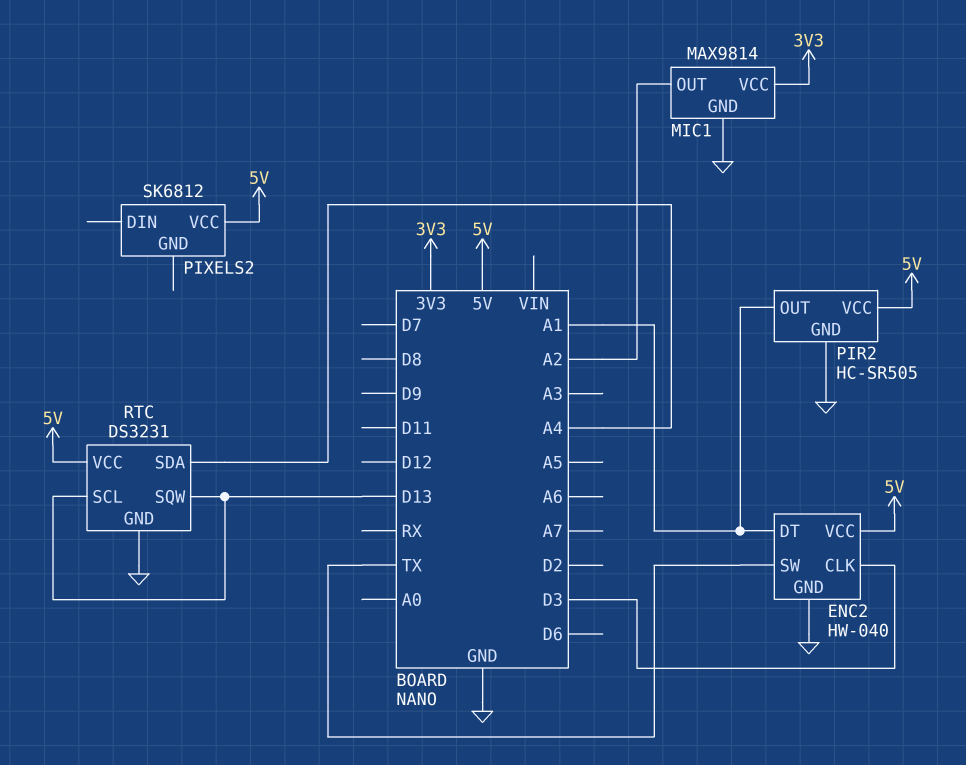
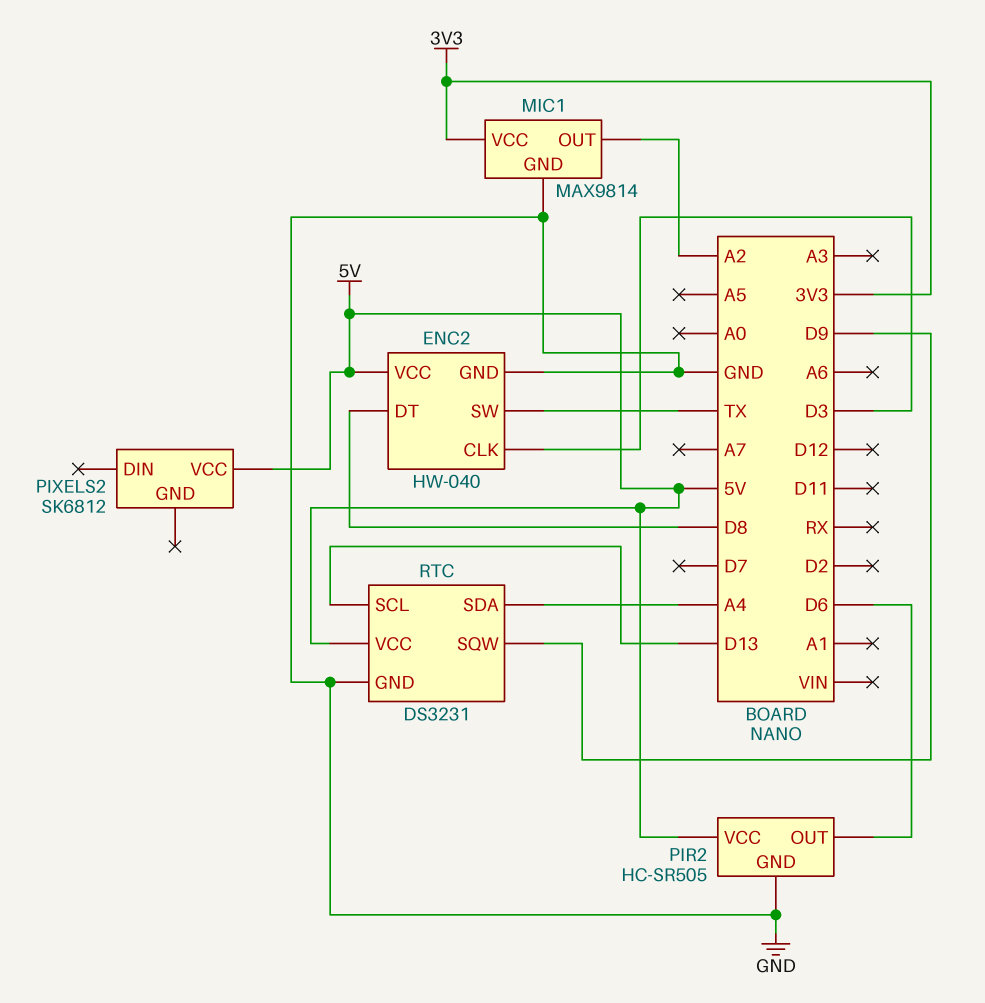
ENC2 pin DT: A1 -> D8
PIR2 pin OUT: A1 -> D6
RTC pin SQW: D13 -> D9

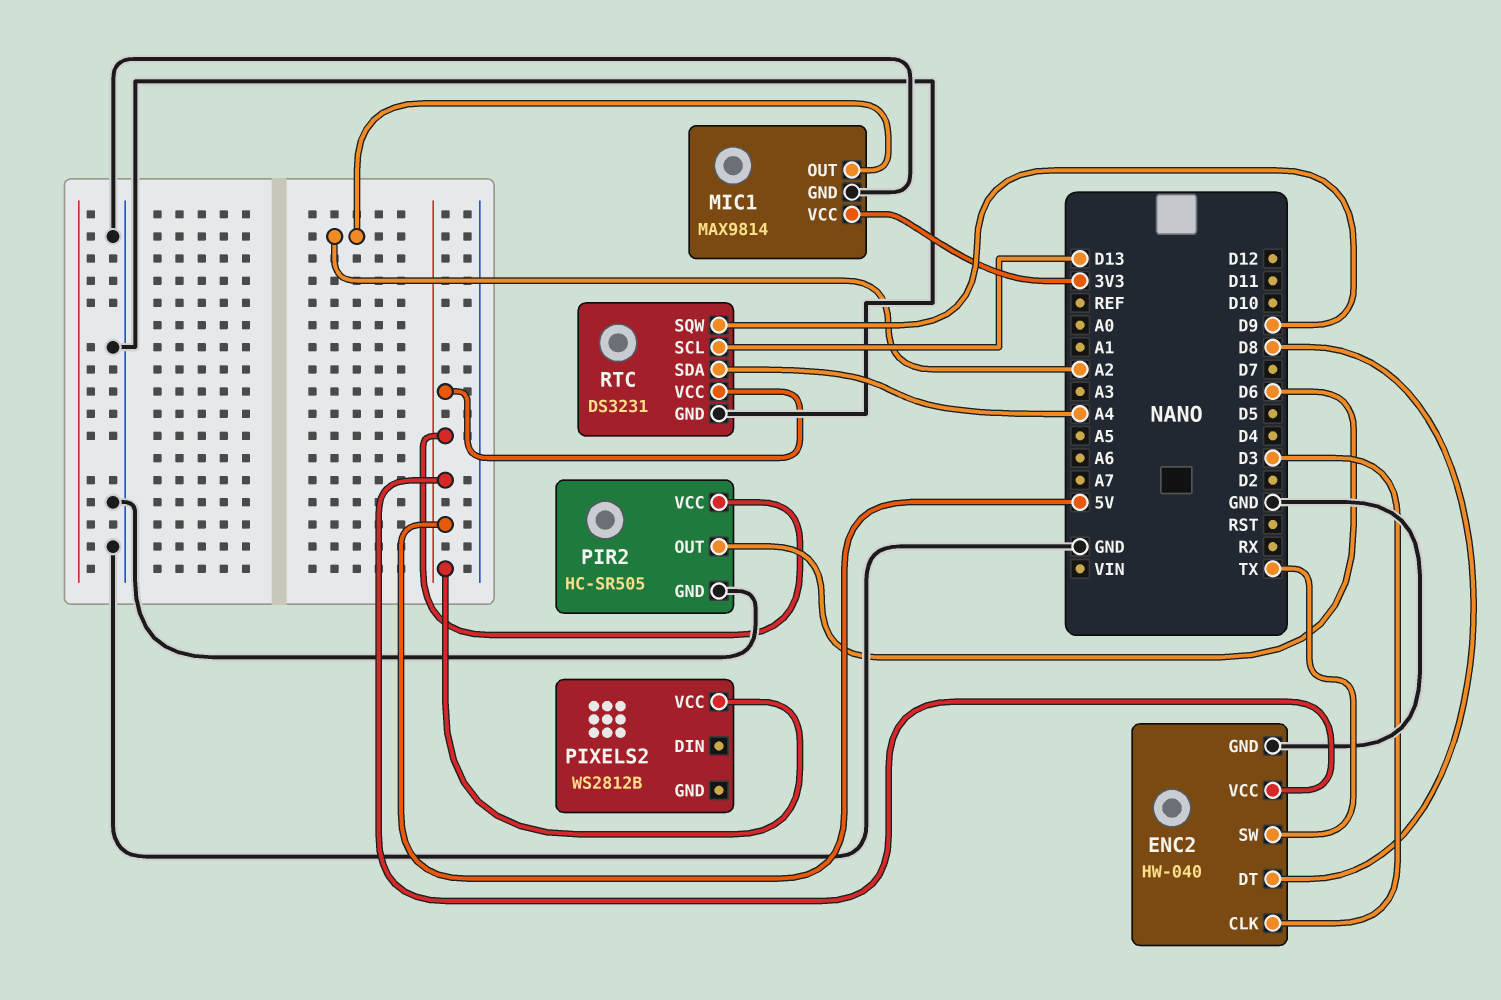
PIXELS2: SK6812 -> WS2812B

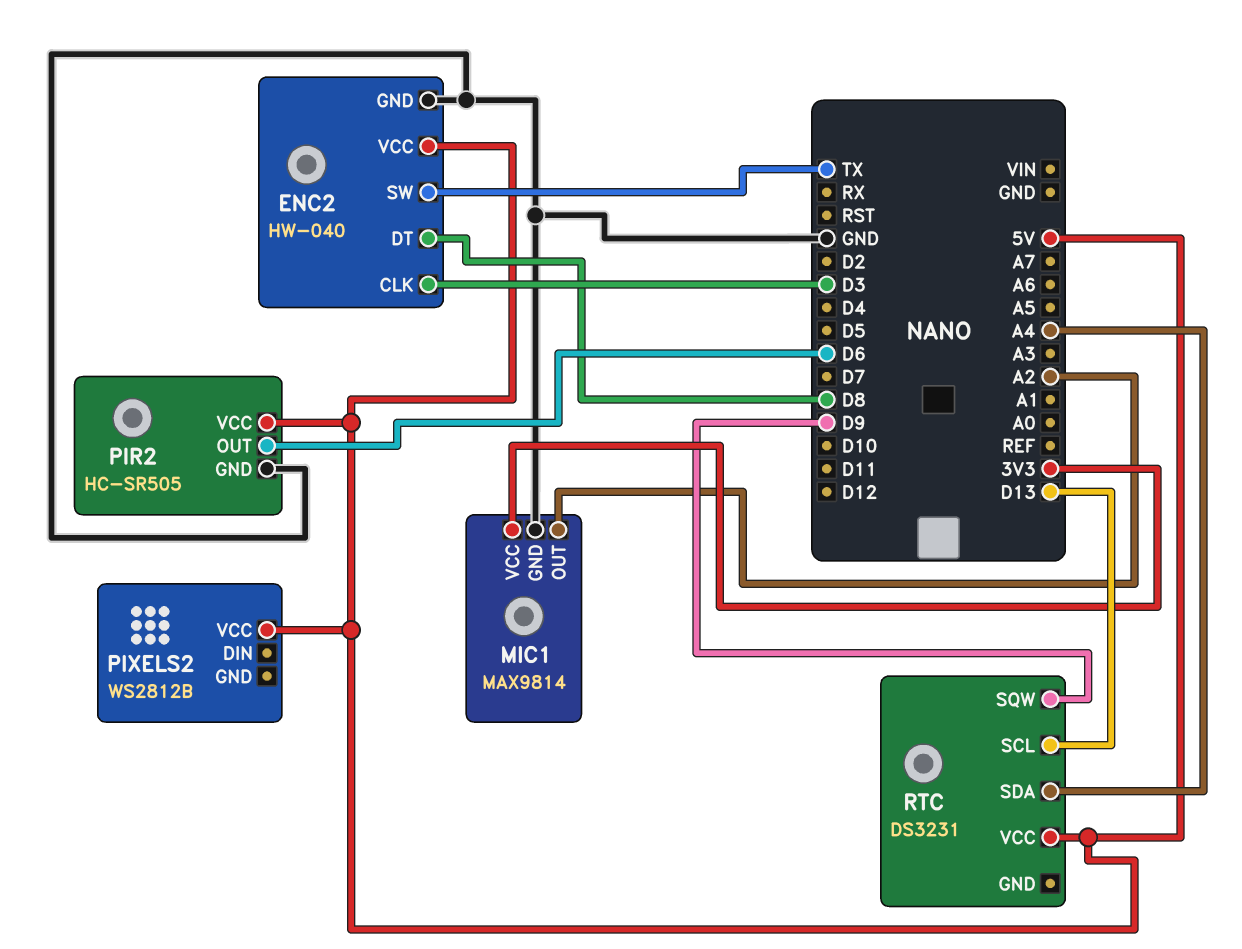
RTC pin GND: GND -> none

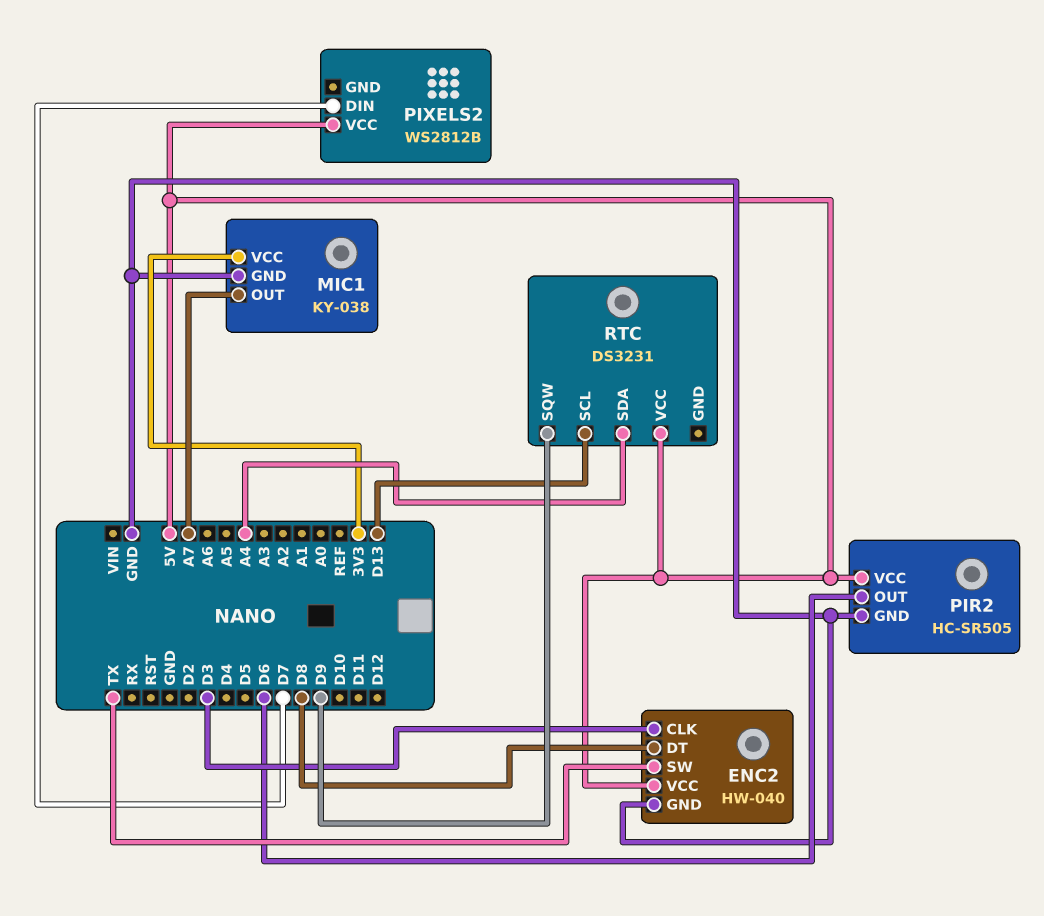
MIC1: MAX9814 -> KY-038
MIC1 pin OUT: A2 -> A7
PIXELS2 pin DIN: none -> D7

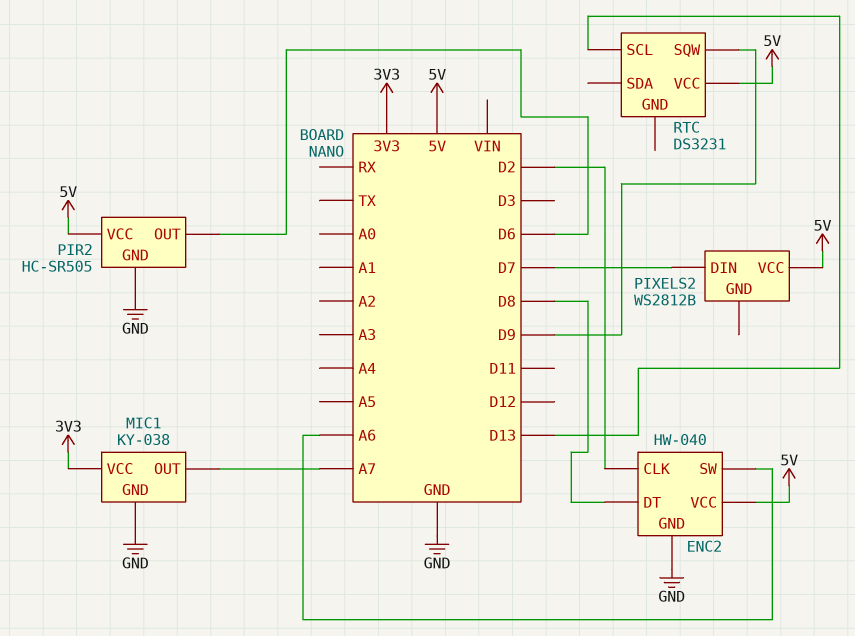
ENC2 pin CLK: D3 -> D2
ENC2 pin SW: TX -> A6
RTC pin SDA: A4 -> none

